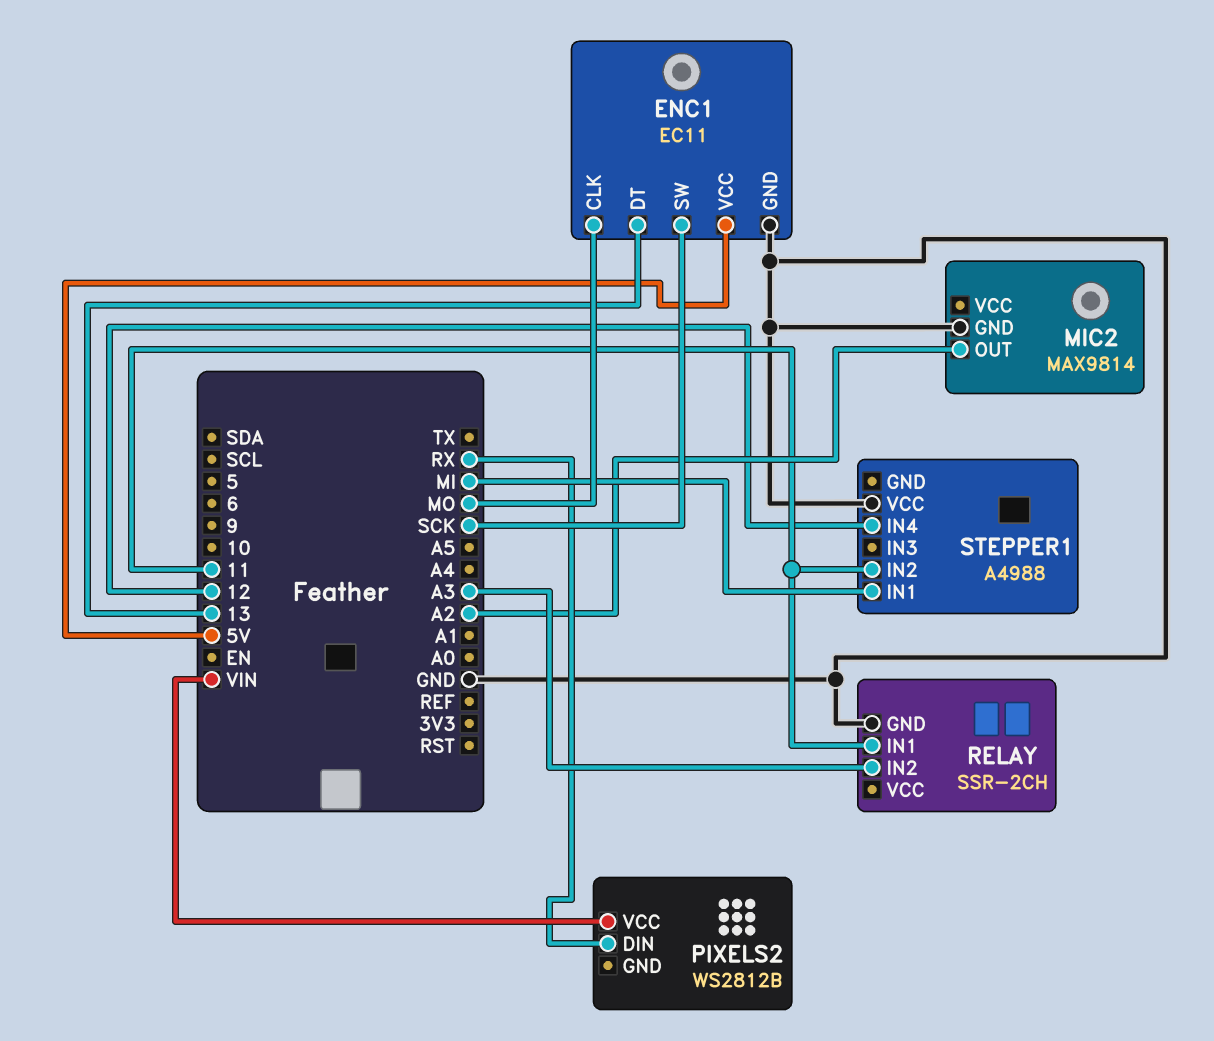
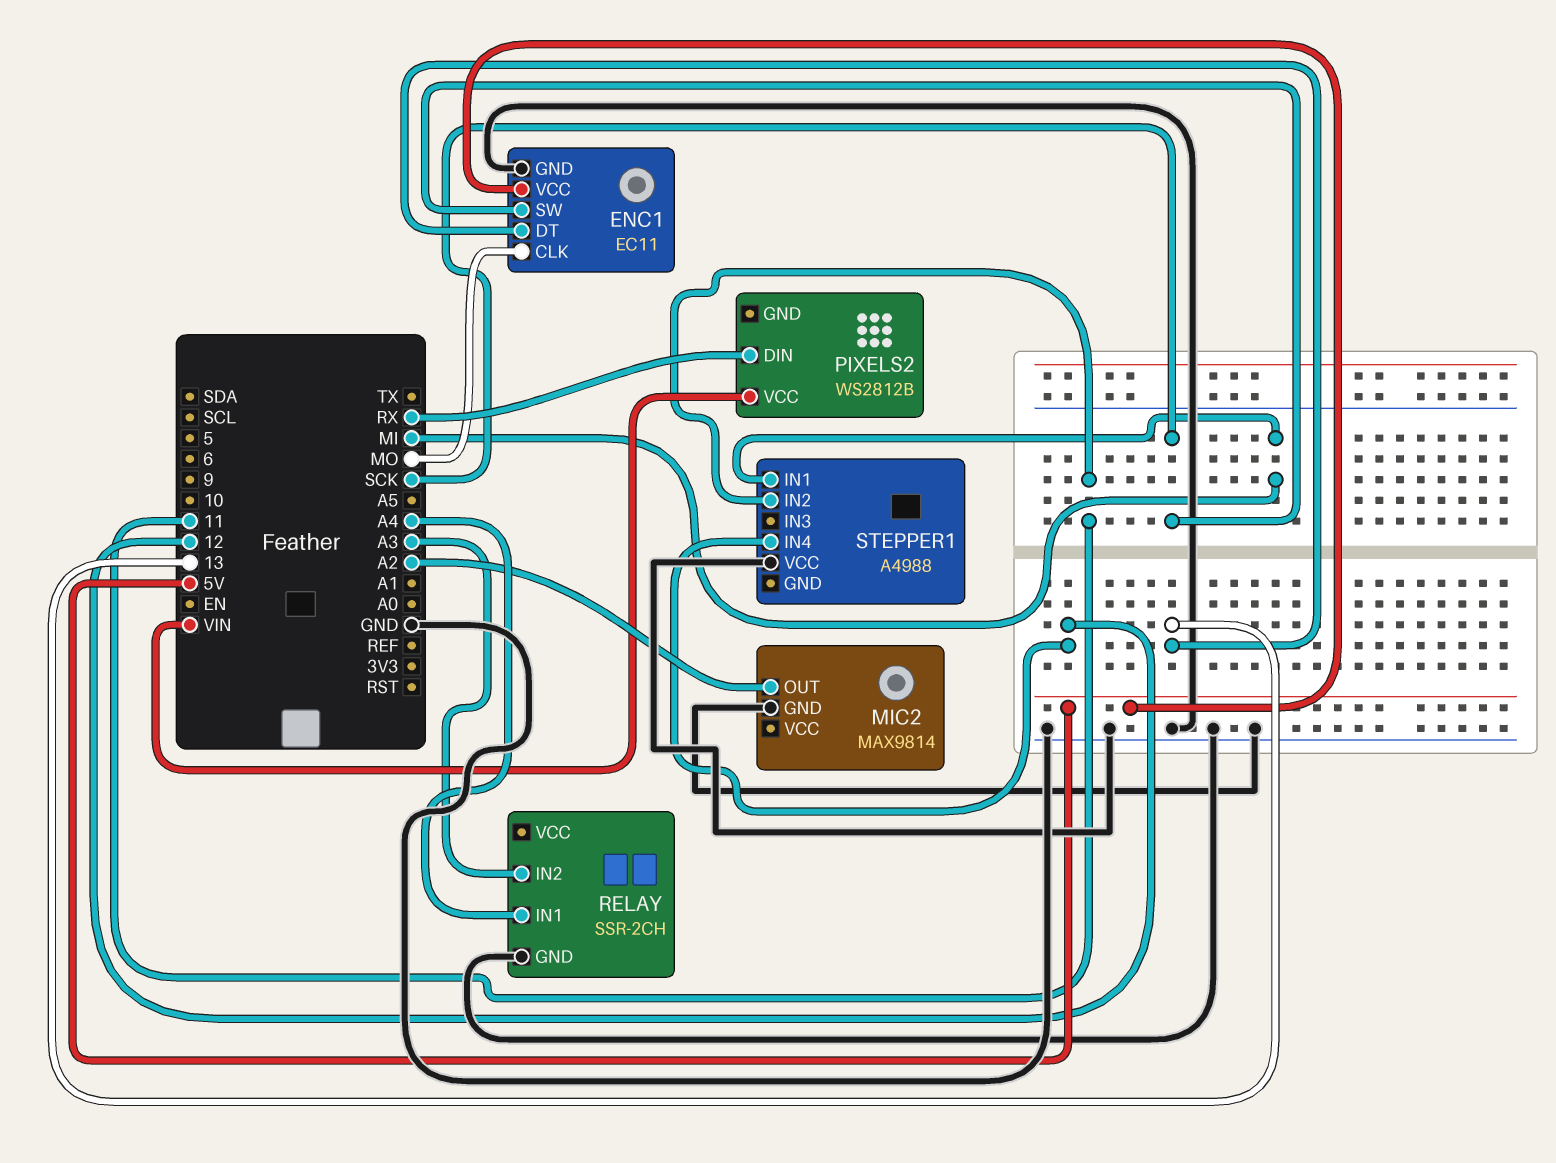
RELAY pin IN1: 11 -> A4

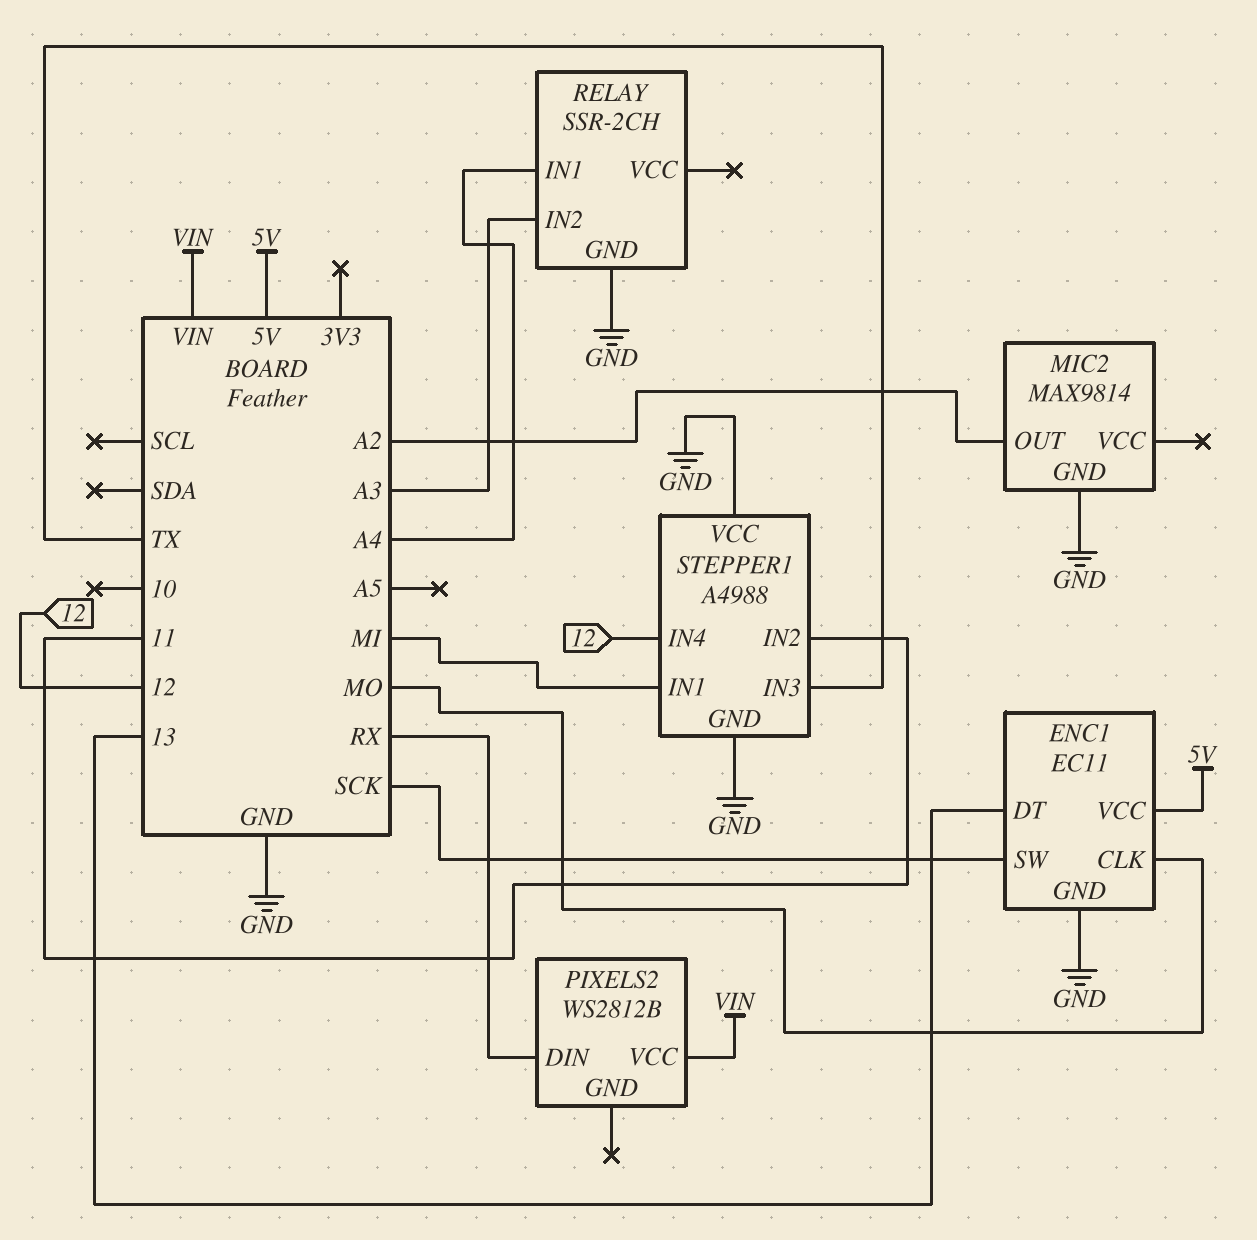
STEPPER1 pin GND: none -> GND
STEPPER1 pin IN3: none -> TX

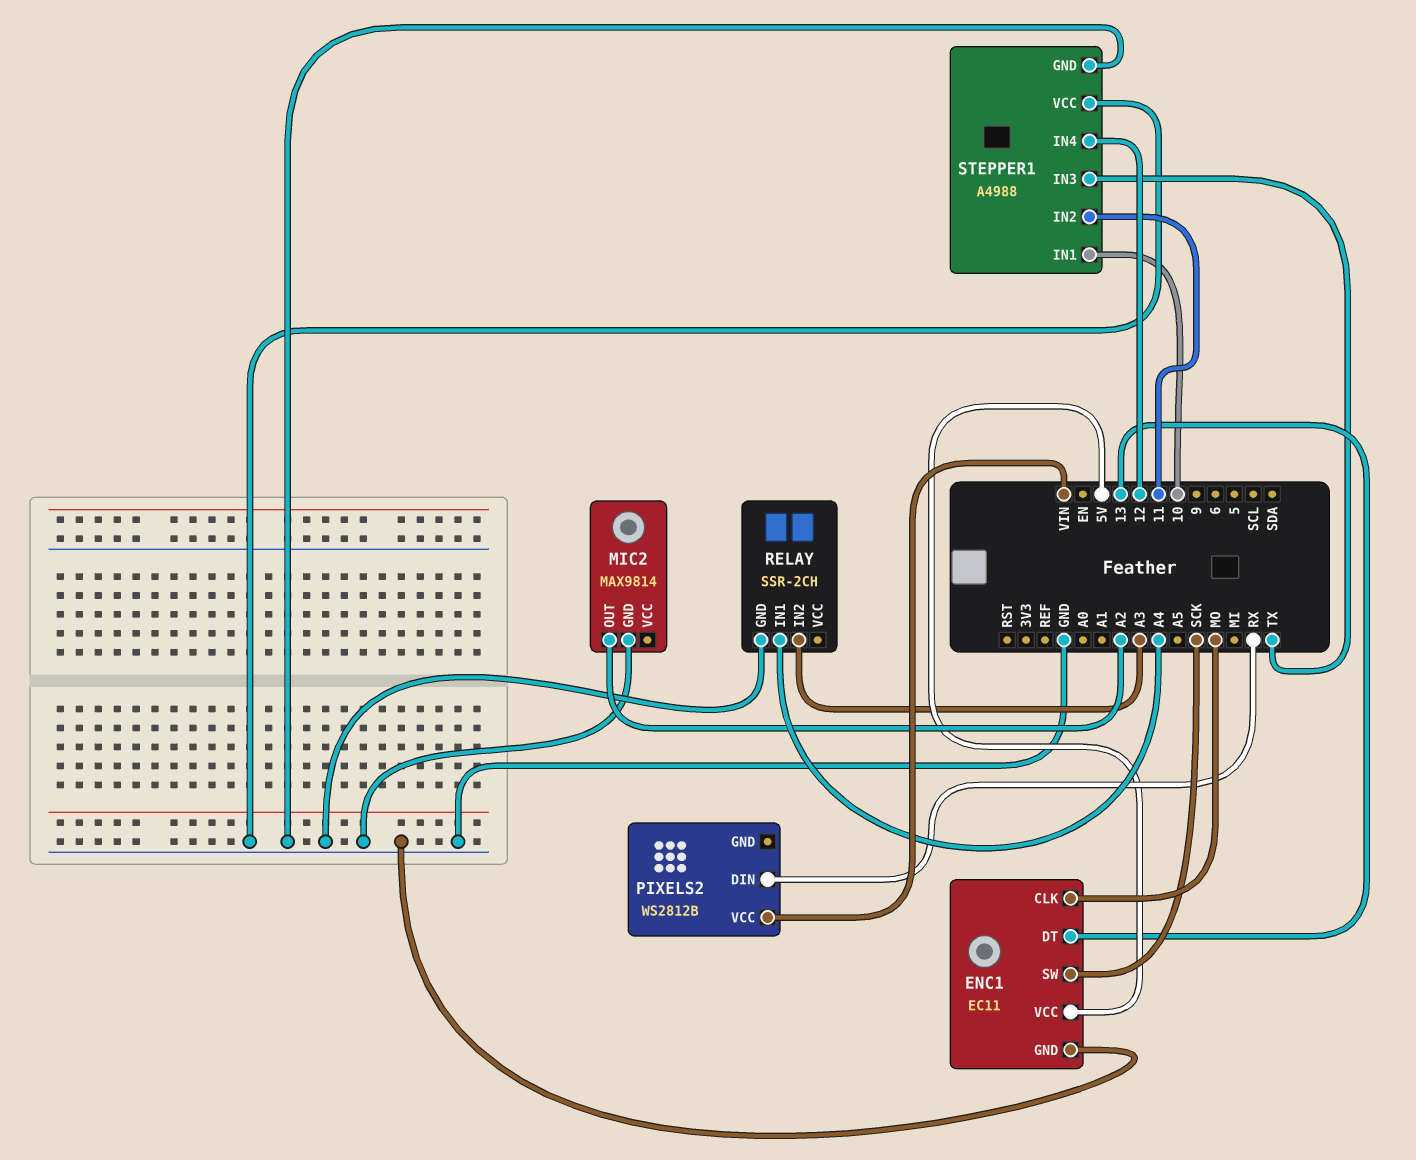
STEPPER1 pin IN1: MI -> 10

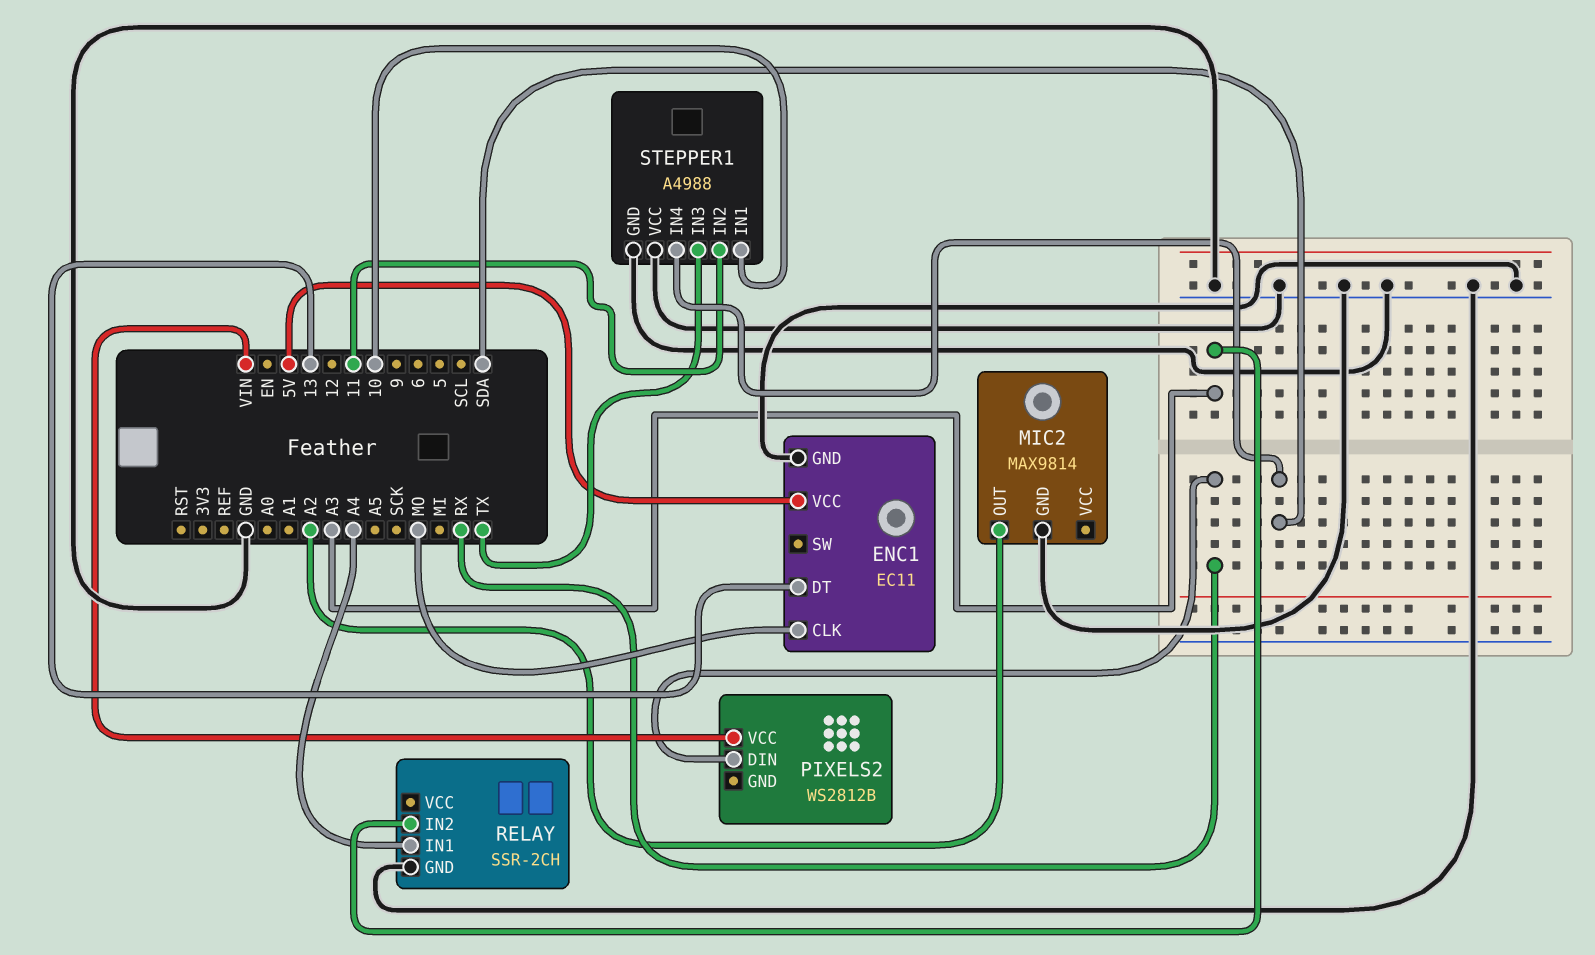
ENC1 pin SW: SCK -> none
STEPPER1 pin IN4: 12 -> SDA

